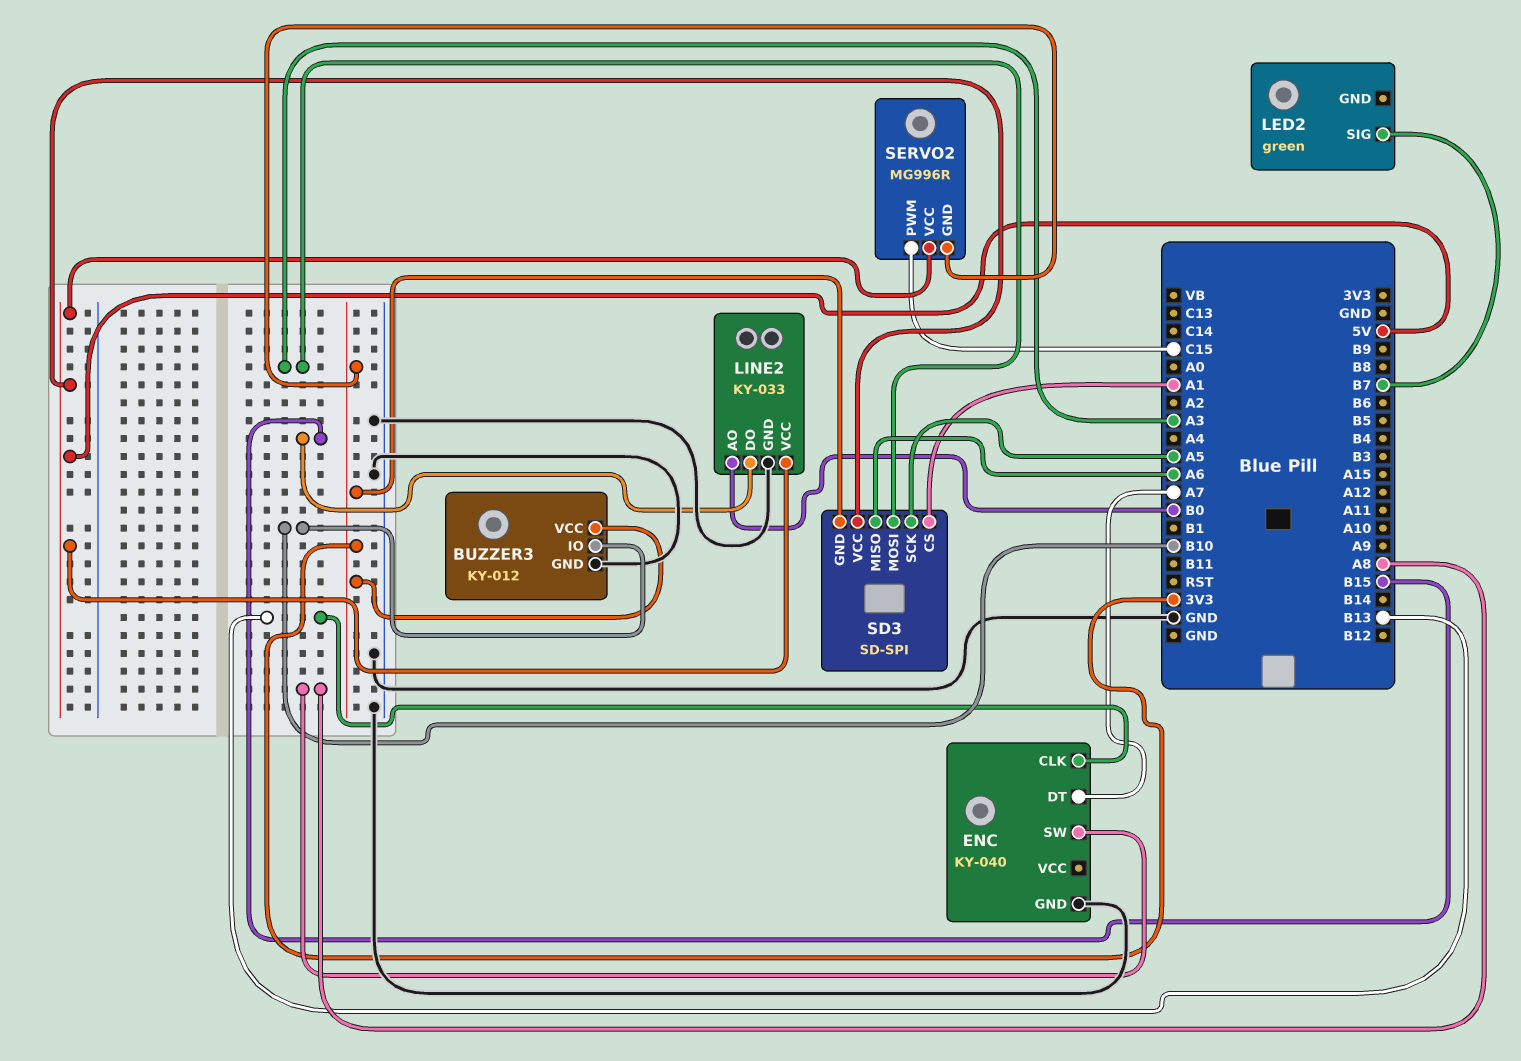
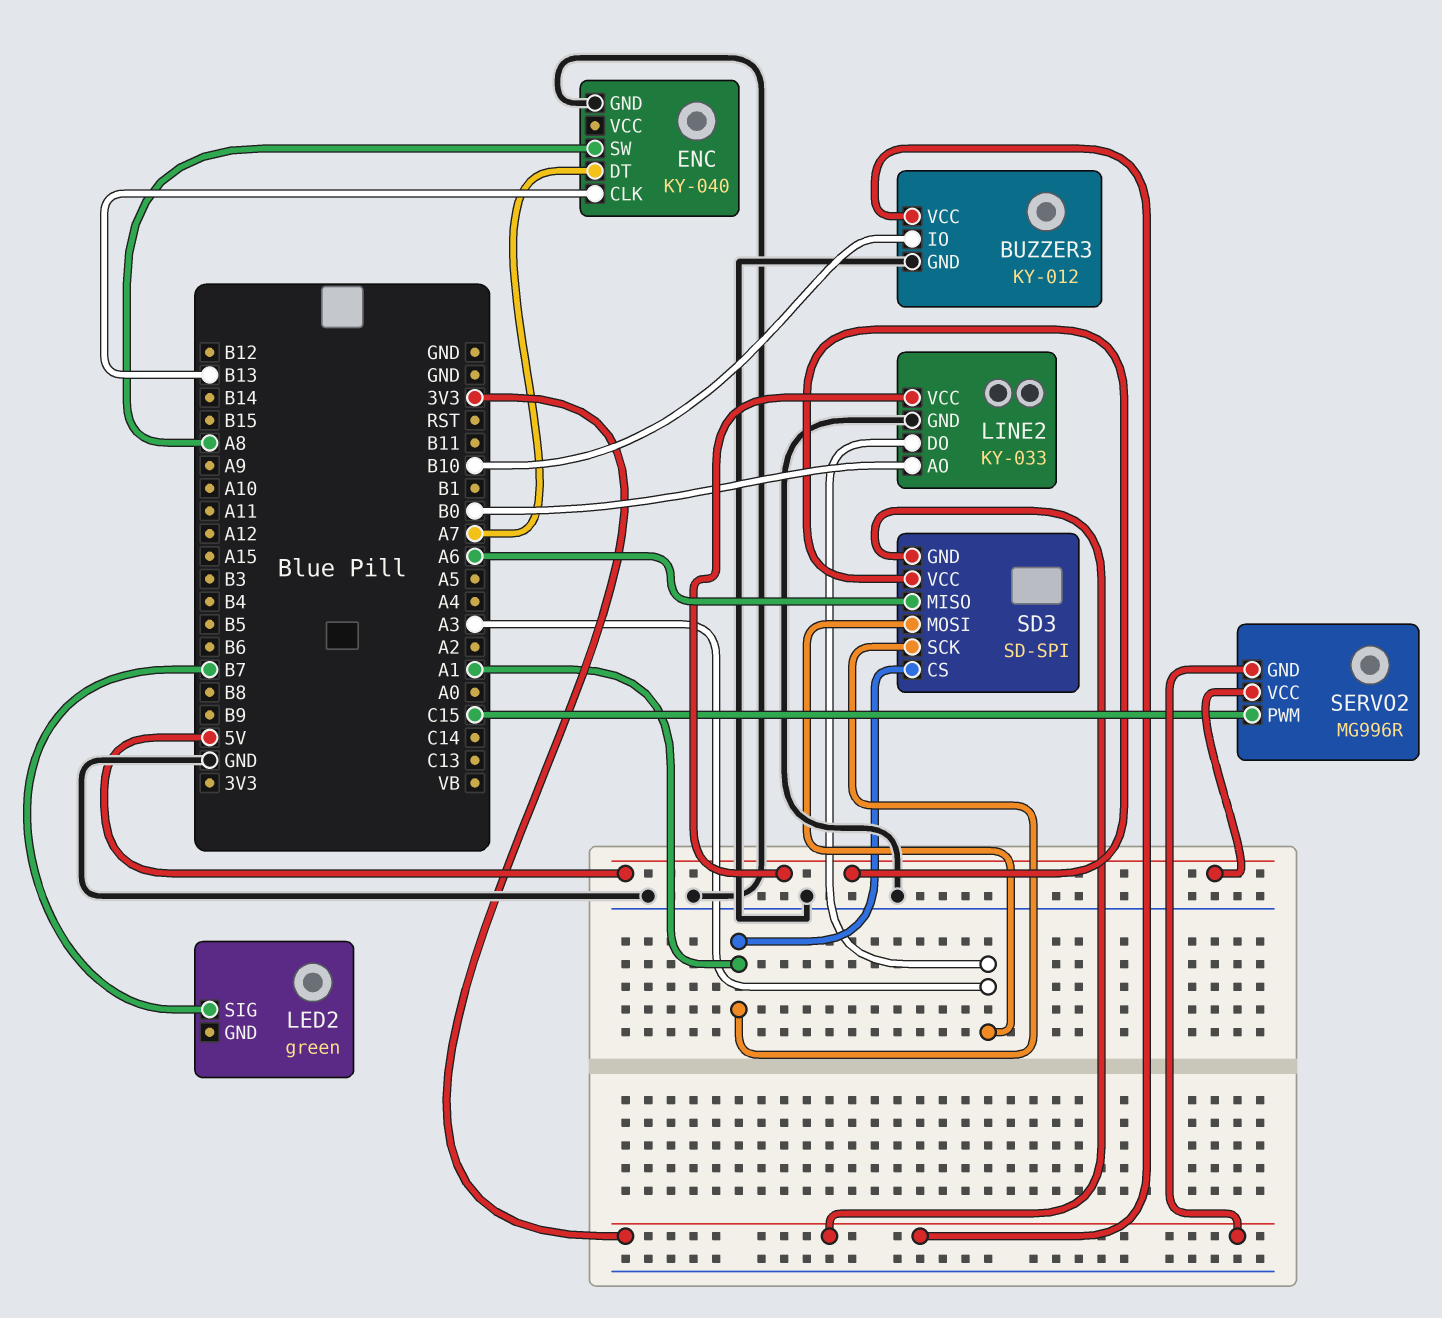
LINE2 pin DO: B15 -> A3
SD3 pin SCK: A5 -> A1

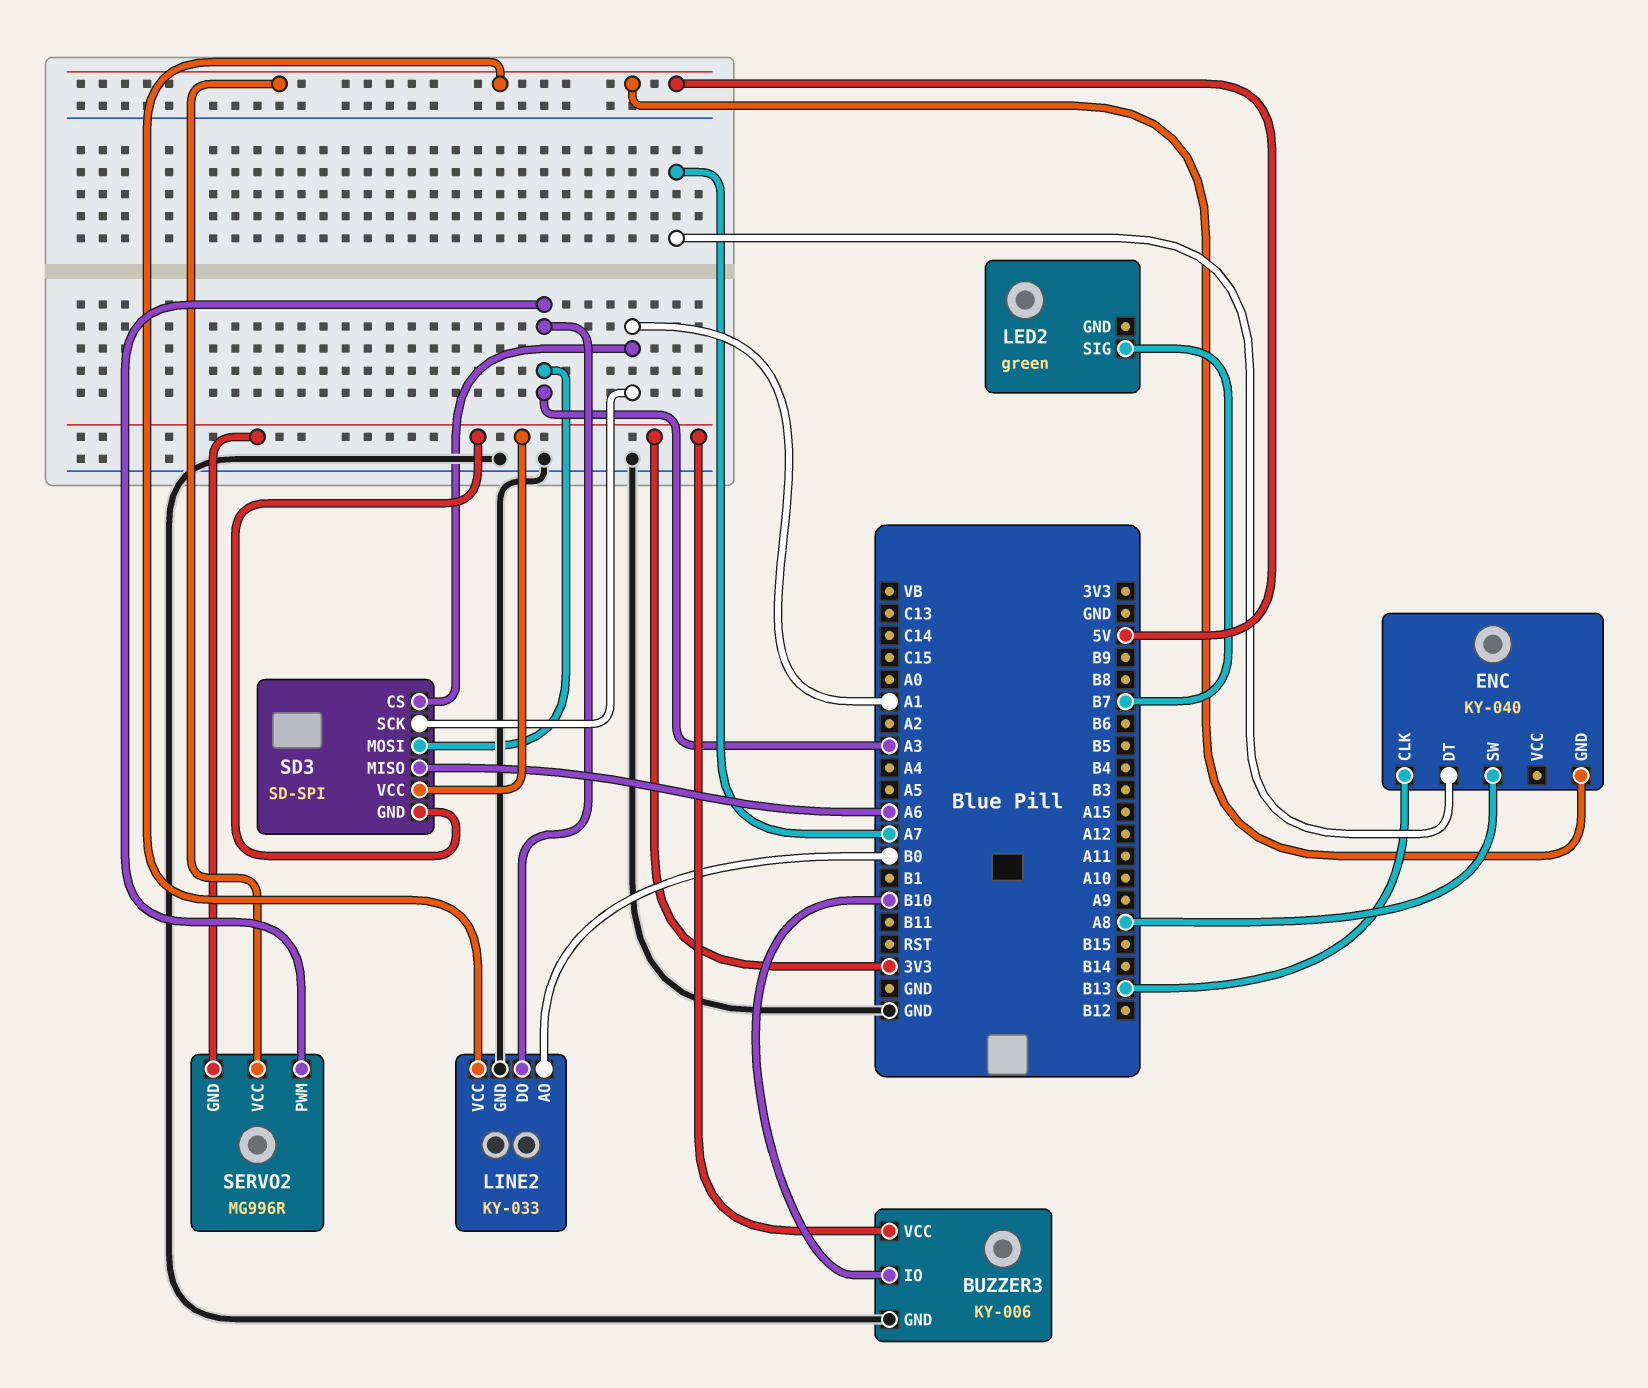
BUZZER3: KY-012 -> KY-006
ENC pin GND: GND -> 5V
SD3 pin VCC: 5V -> 3V3
SERVO2 pin PWM: C15 -> A3

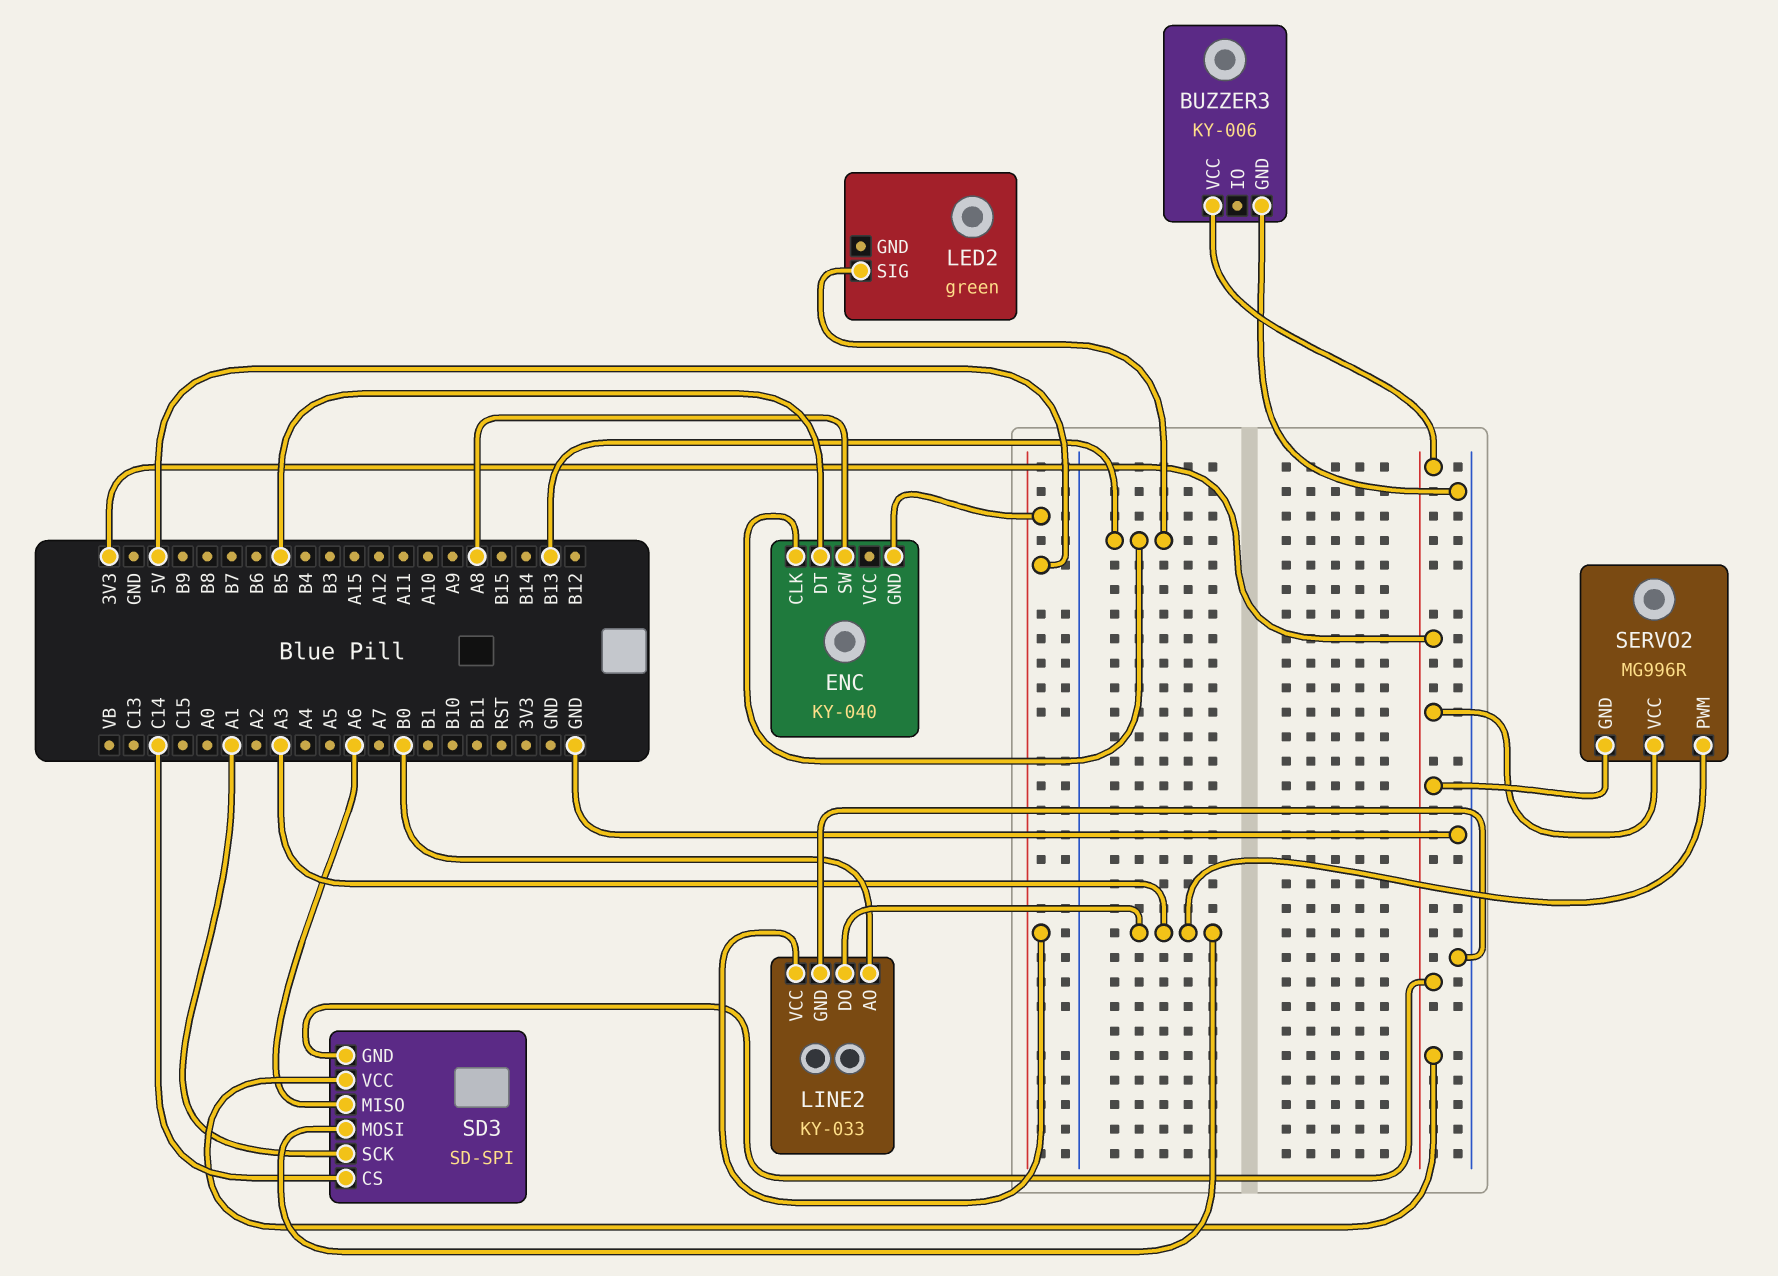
BUZZER3 pin IO: B10 -> none
ENC pin DT: A7 -> B5
LED2 pin SIG: B7 -> B13
SD3 pin CS: A1 -> C14
SERVO2 pin VCC: 5V -> 3V3

